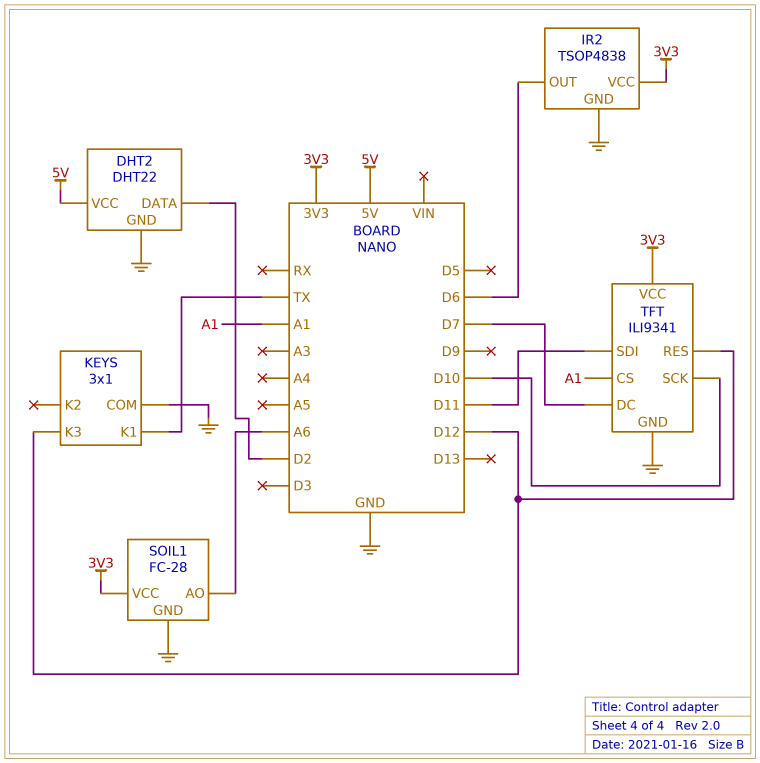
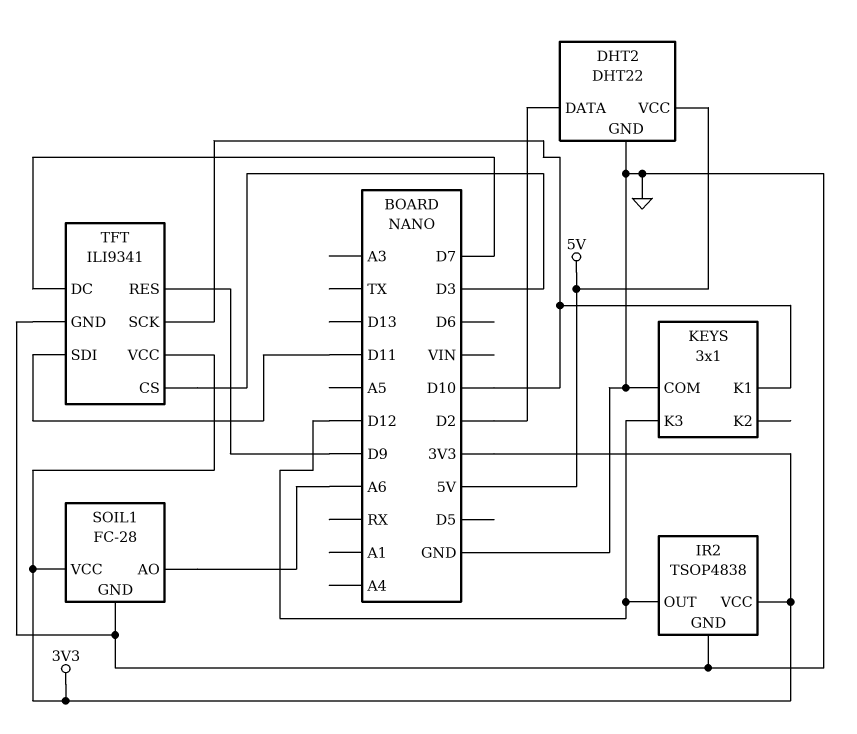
IR2 pin OUT: D6 -> D12
KEYS pin K1: TX -> D10
TFT pin CS: A1 -> D3
TFT pin RES: D12 -> D9

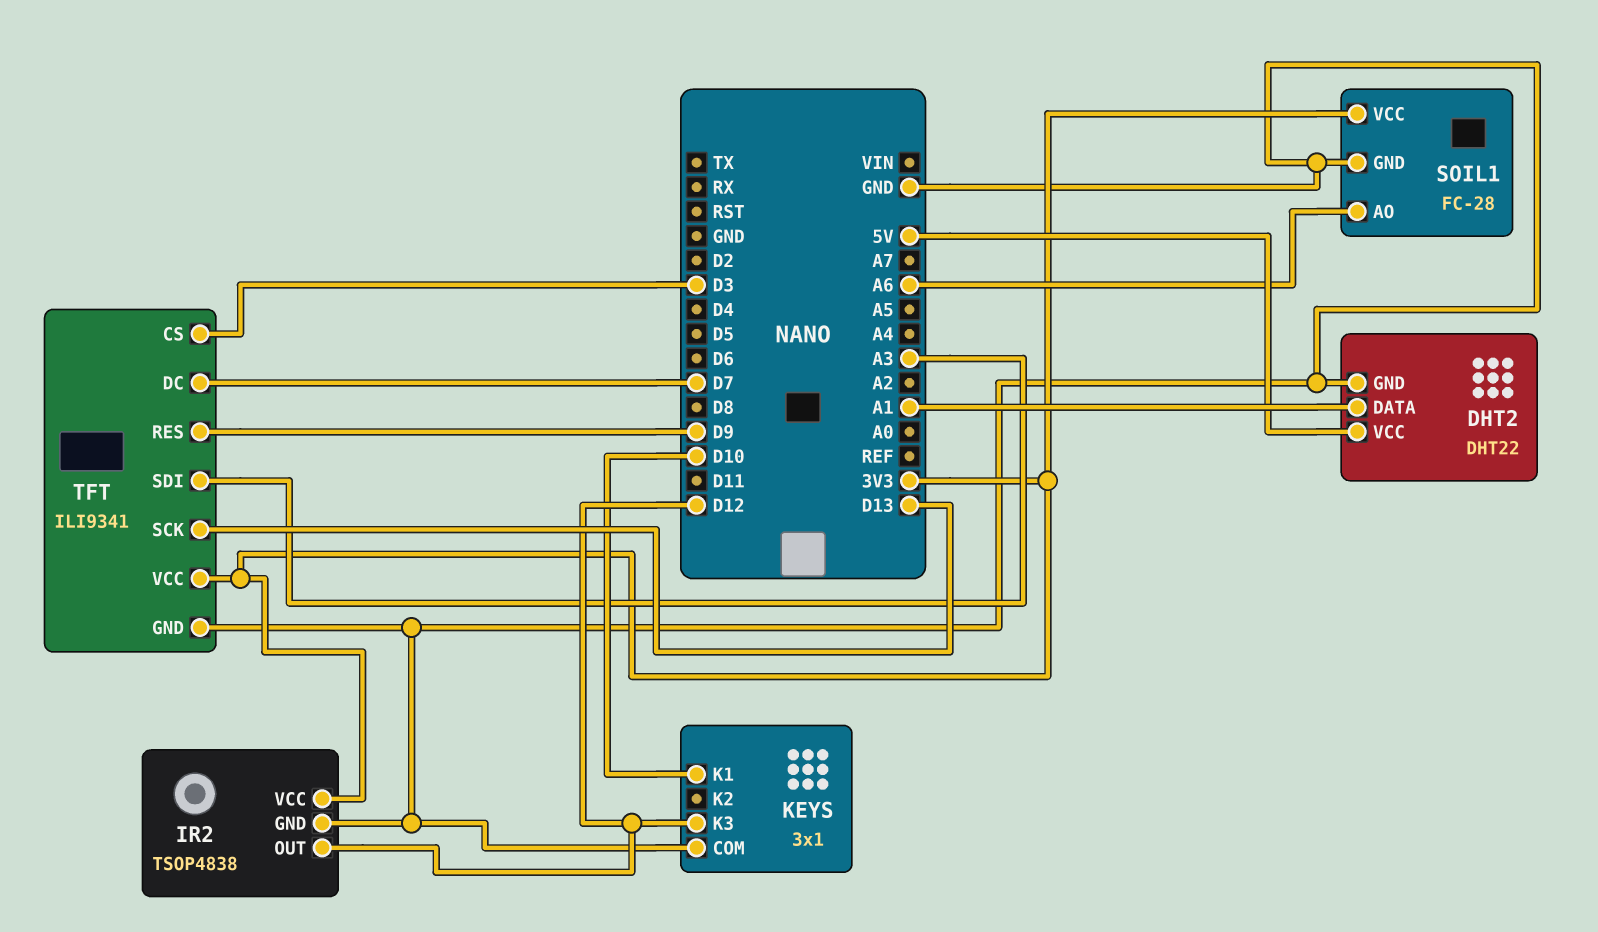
DHT2 pin DATA: D2 -> A1
TFT pin SCK: D10 -> D13
TFT pin SDI: D11 -> A3

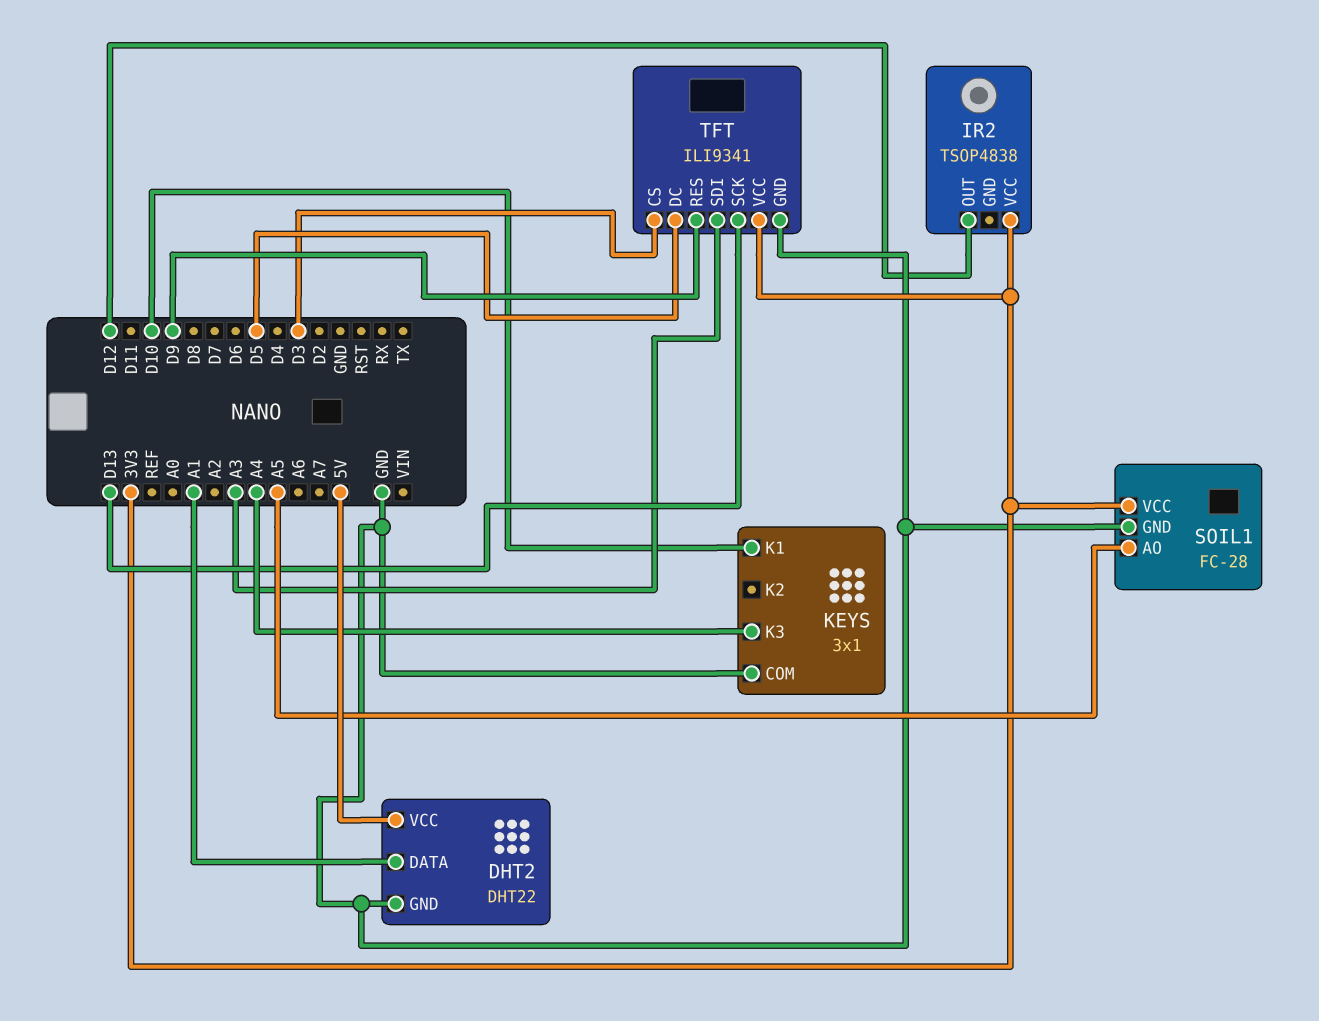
IR2 pin GND: GND -> none
KEYS pin K3: D12 -> A4
SOIL1 pin AO: A6 -> A5
TFT pin DC: D7 -> D5

